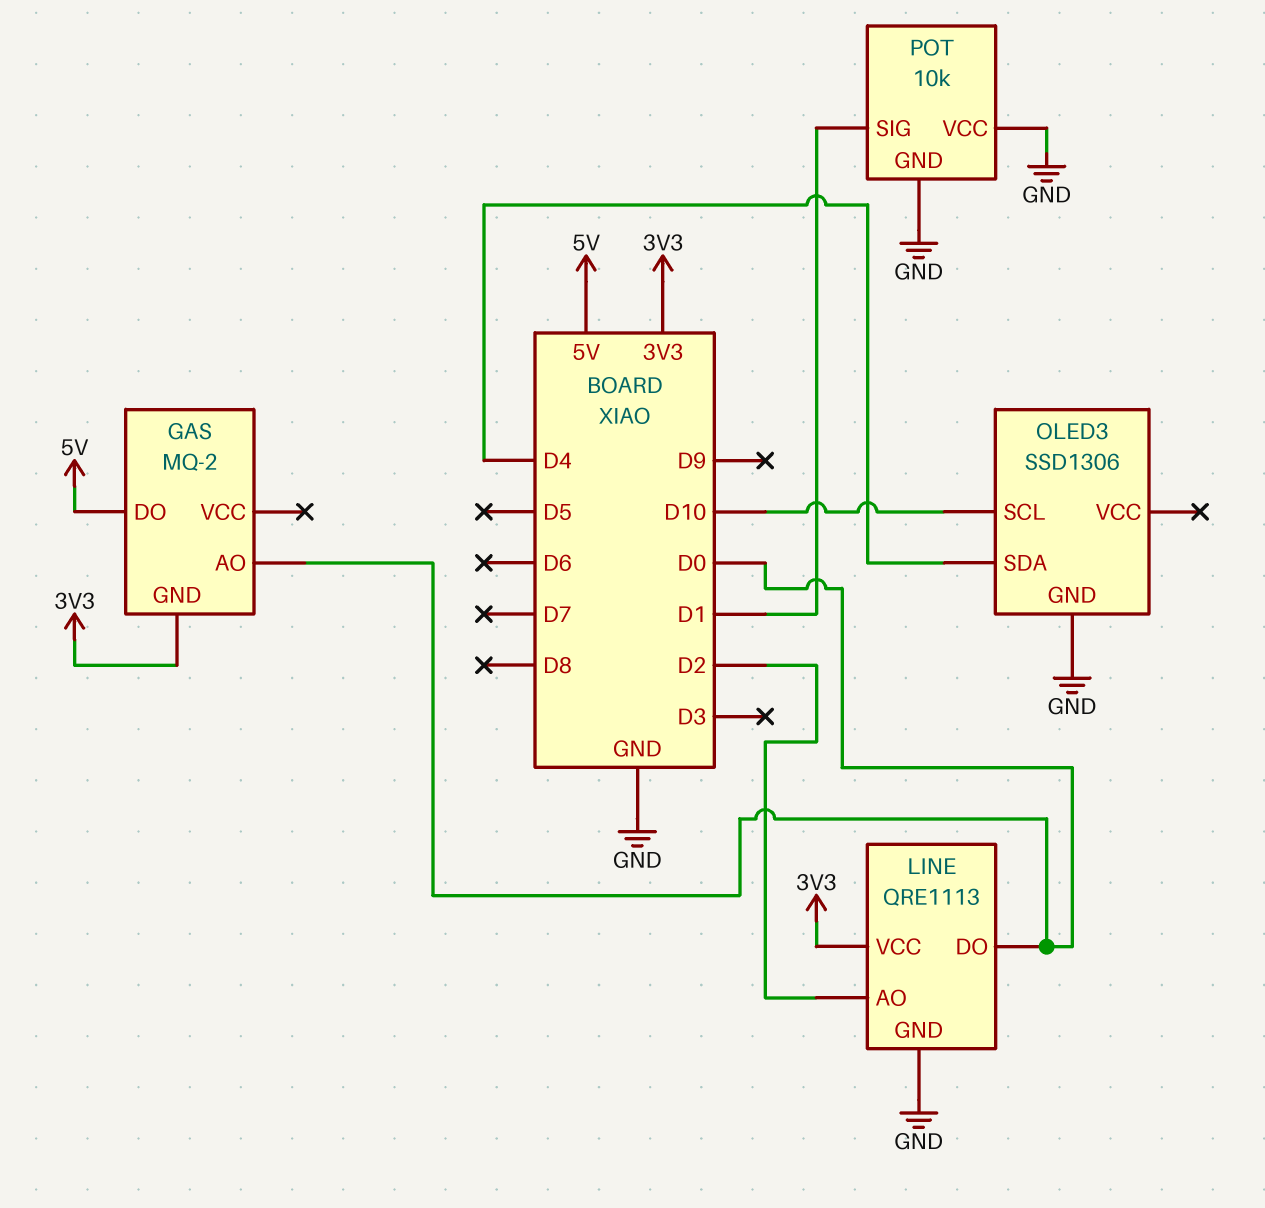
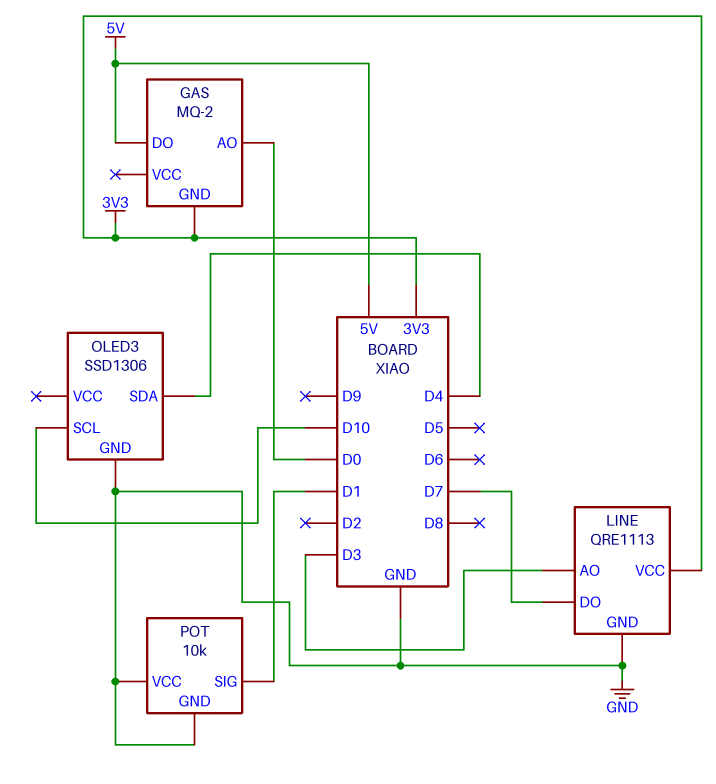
LINE pin AO: D2 -> D3
LINE pin DO: D0 -> D7

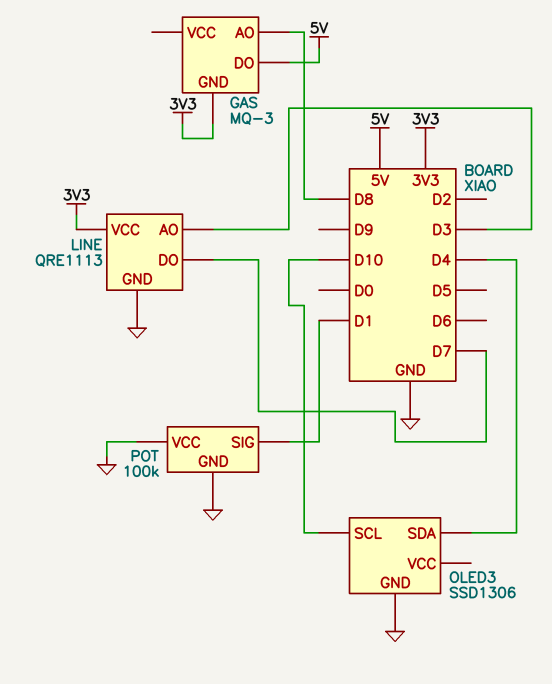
GAS: MQ-2 -> MQ-3
GAS pin AO: D0 -> D8
POT: 10k -> 100k

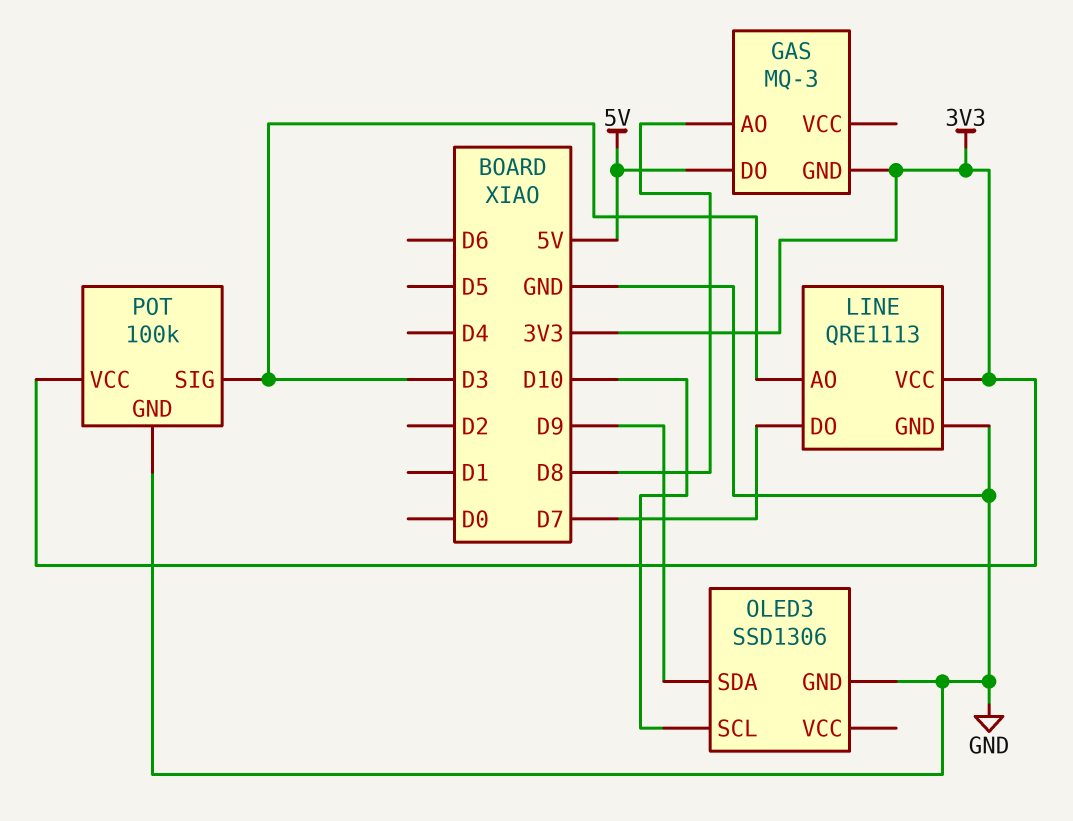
OLED3 pin SDA: D4 -> D9
POT pin SIG: D1 -> D3
POT pin VCC: GND -> 3V3

